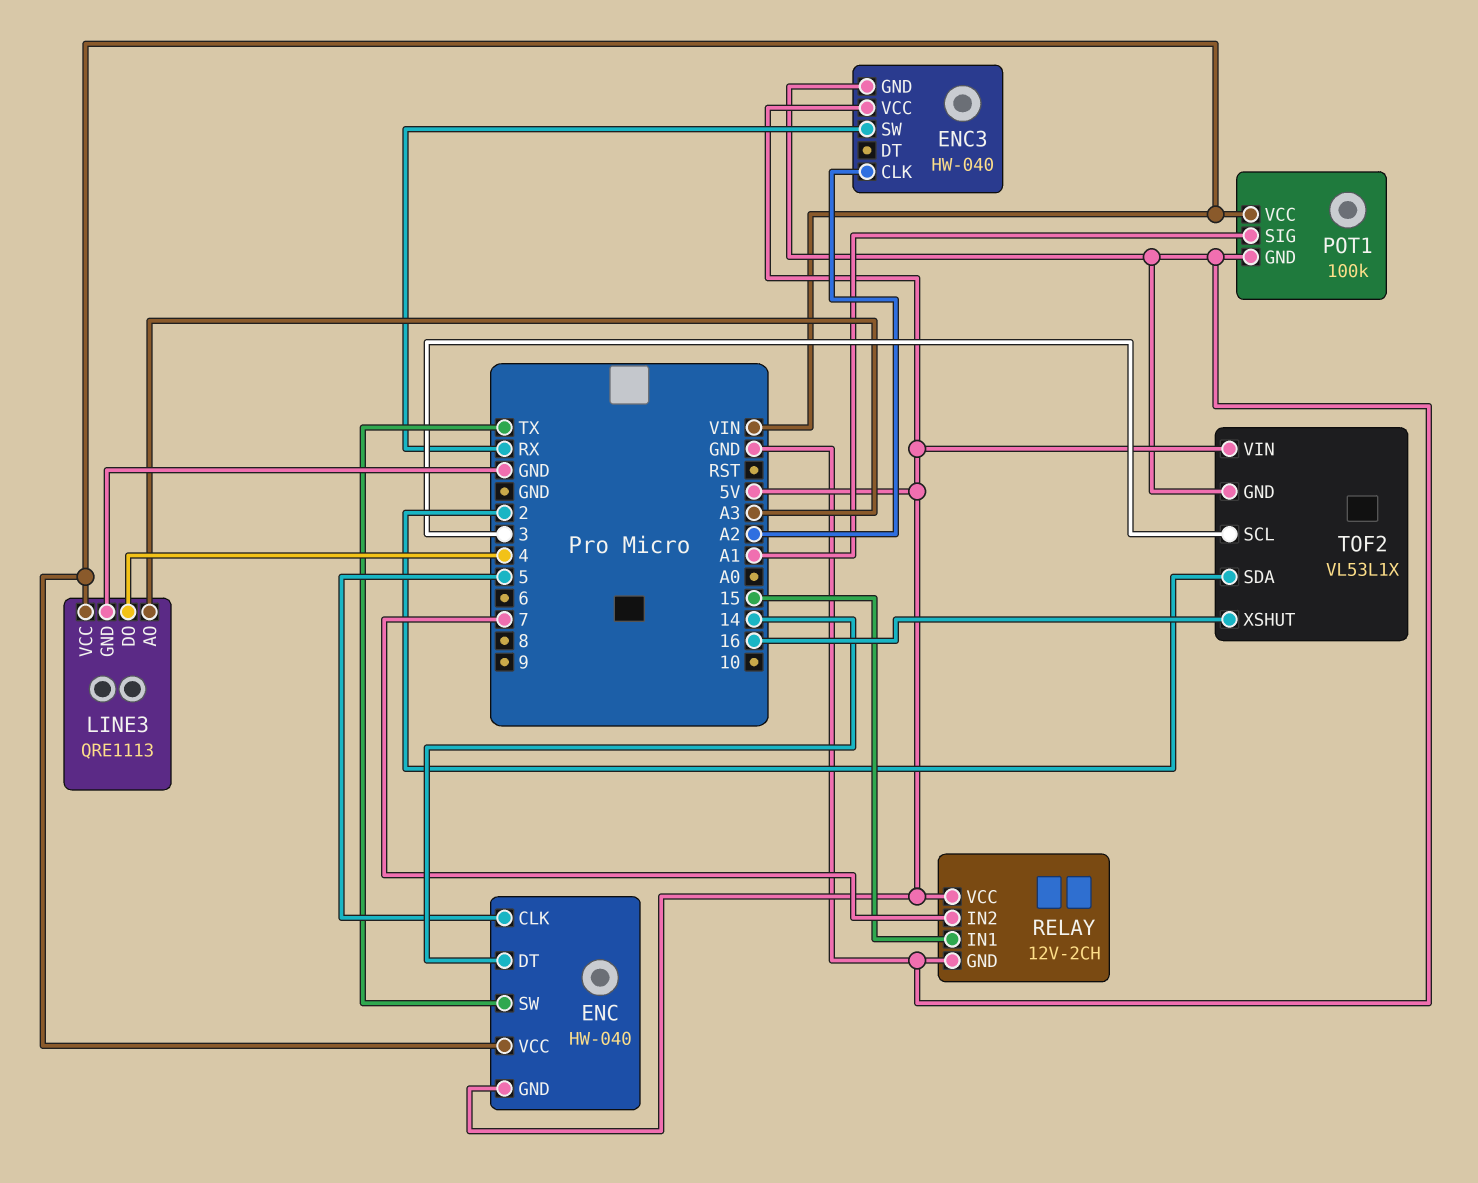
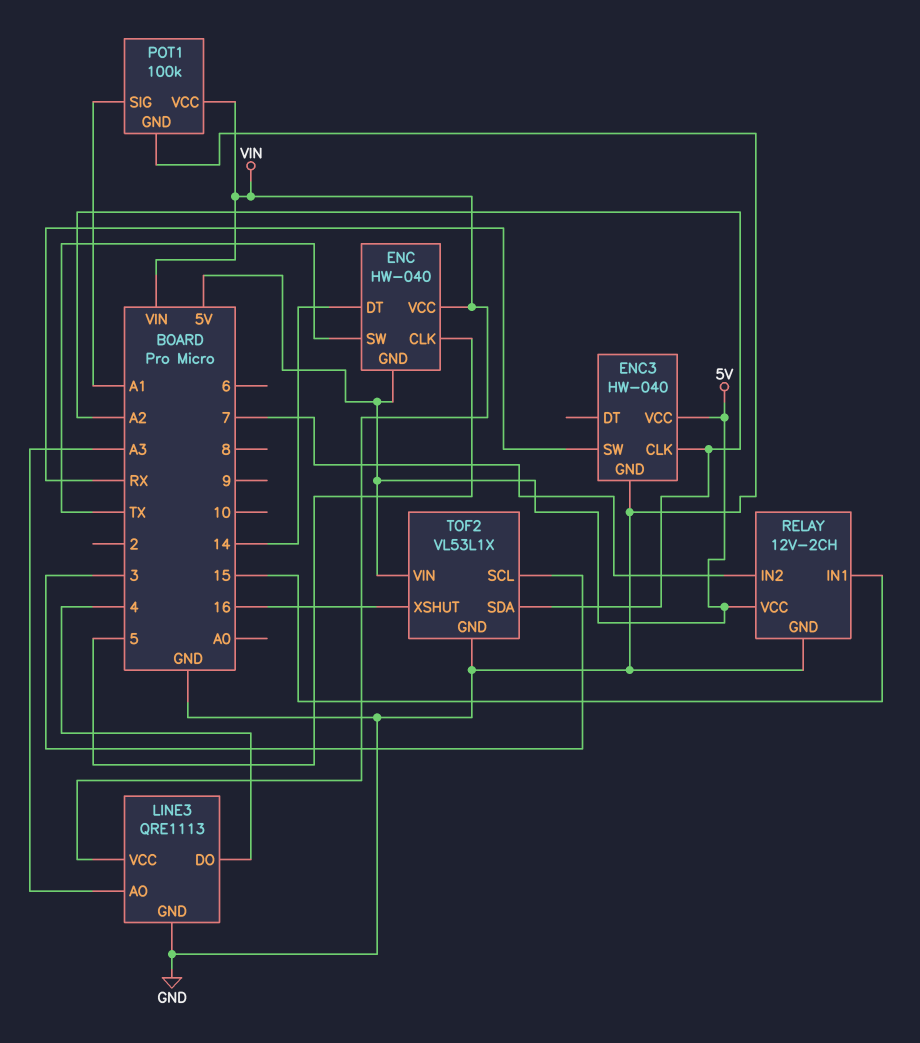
TOF2 pin SDA: 2 -> A2

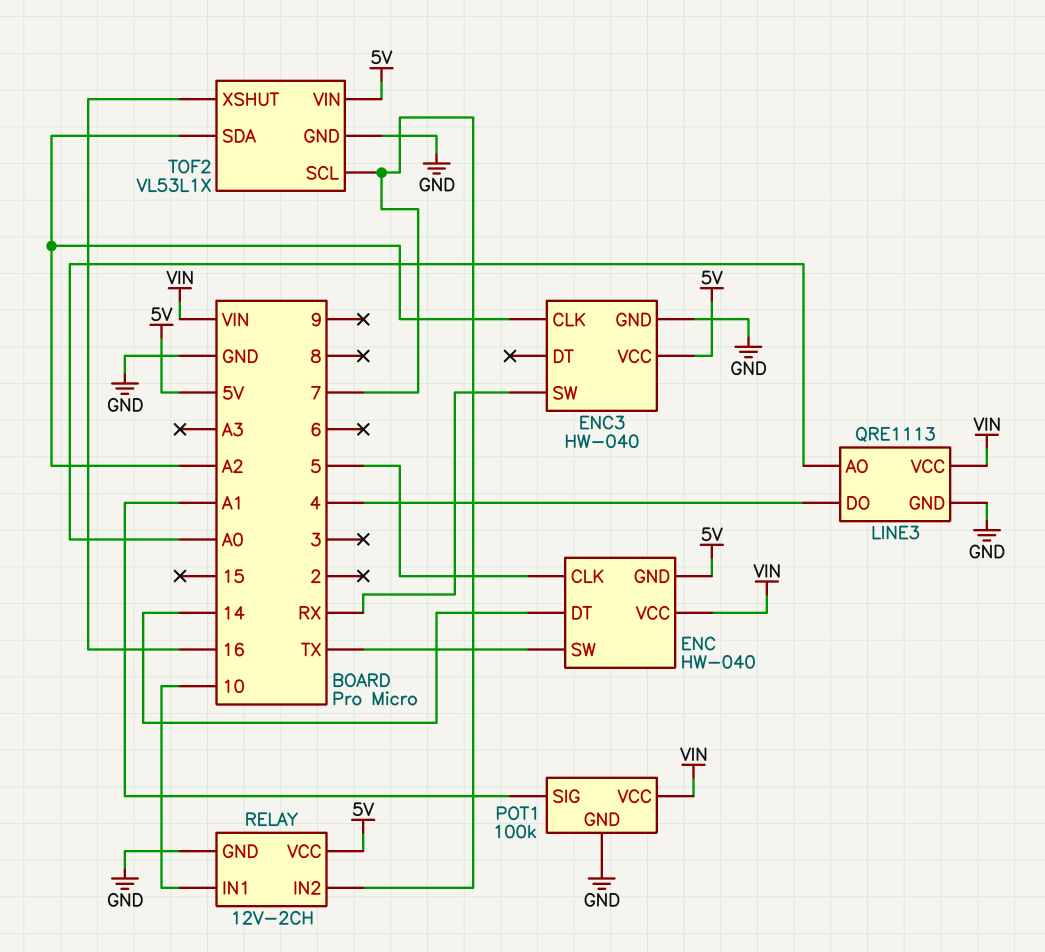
LINE3 pin AO: A3 -> A0
RELAY pin IN1: 15 -> 10
TOF2 pin SCL: 3 -> 7

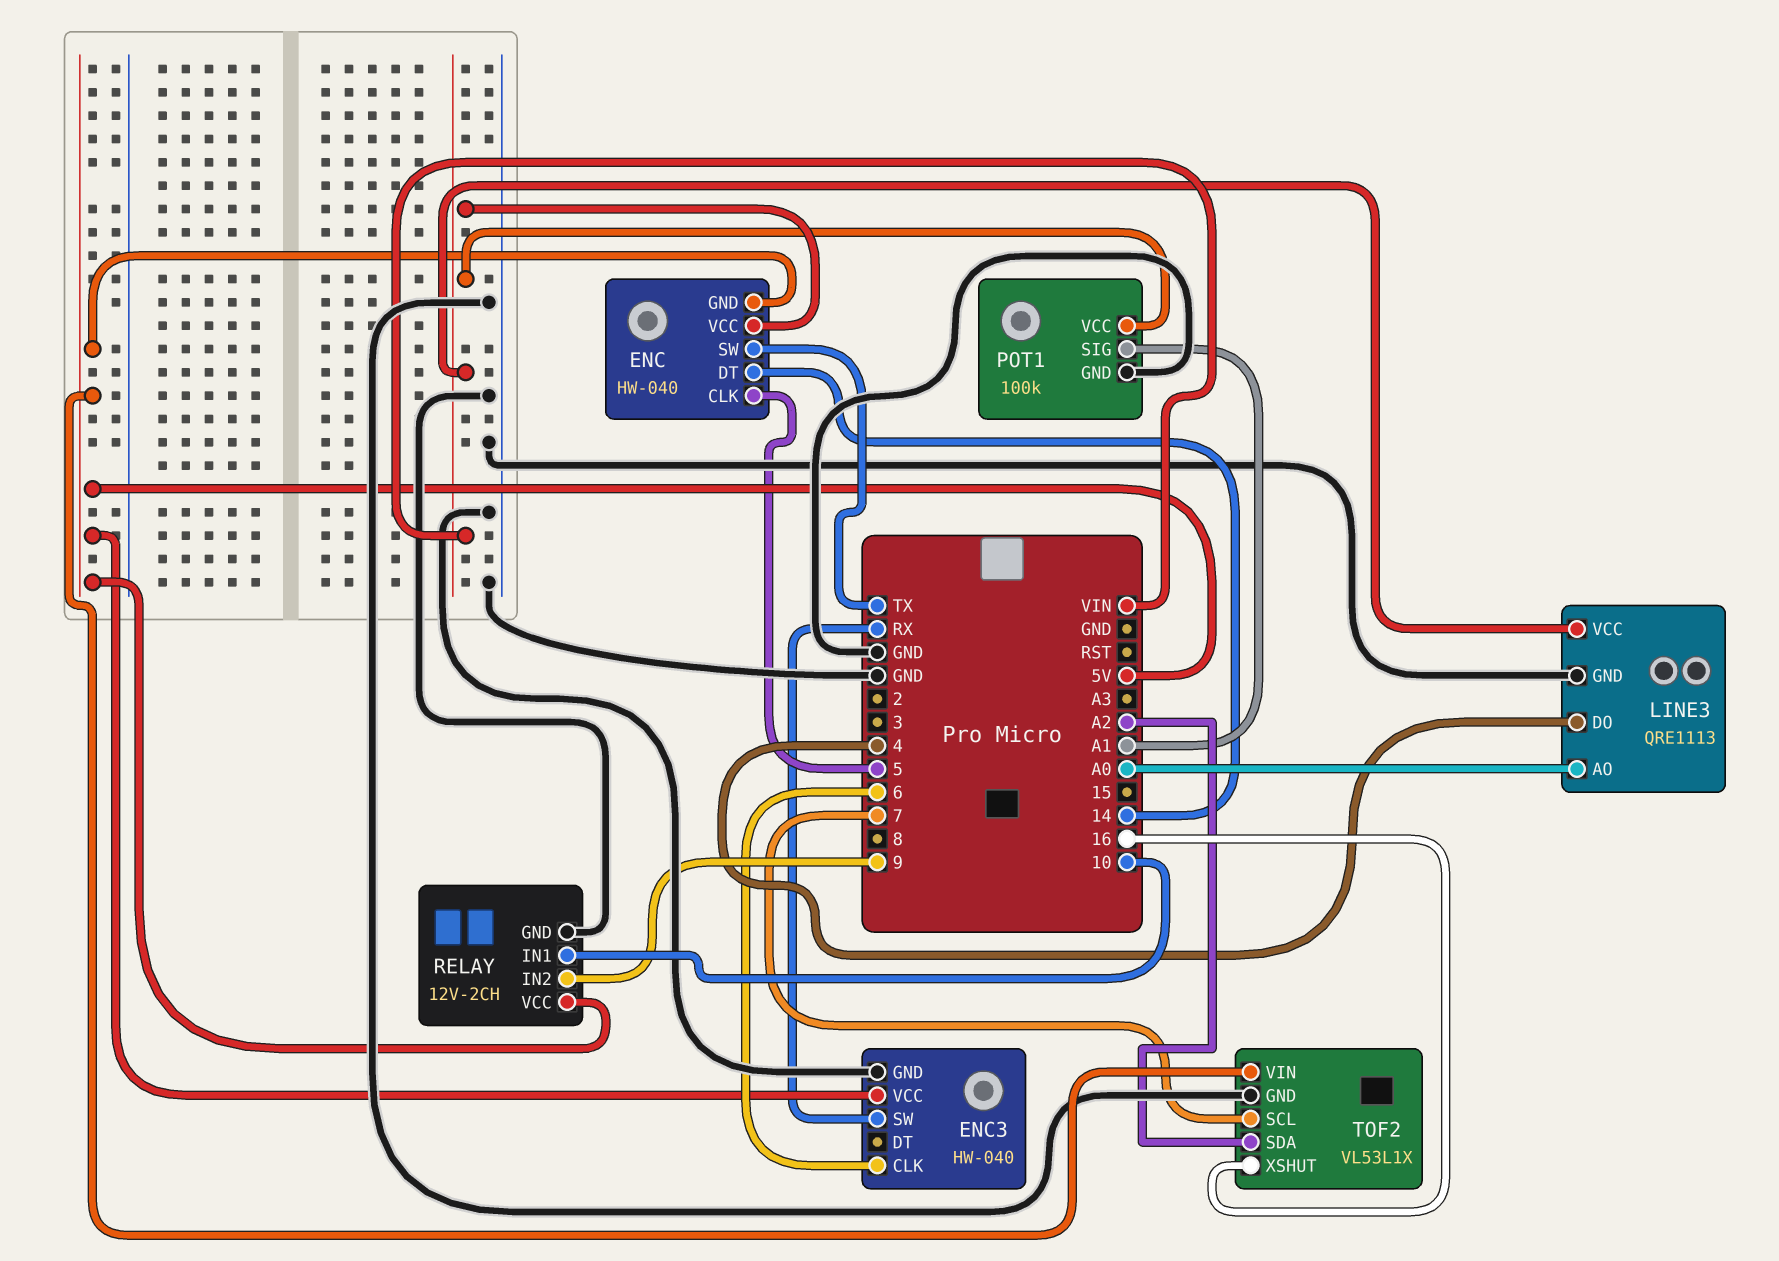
ENC3 pin CLK: A2 -> 6
RELAY pin IN2: 7 -> 9

